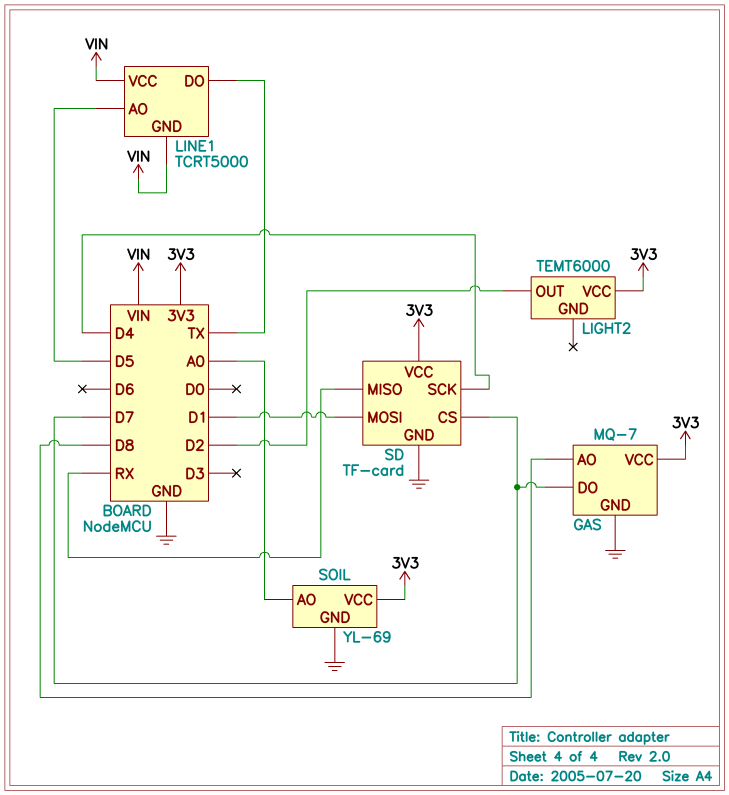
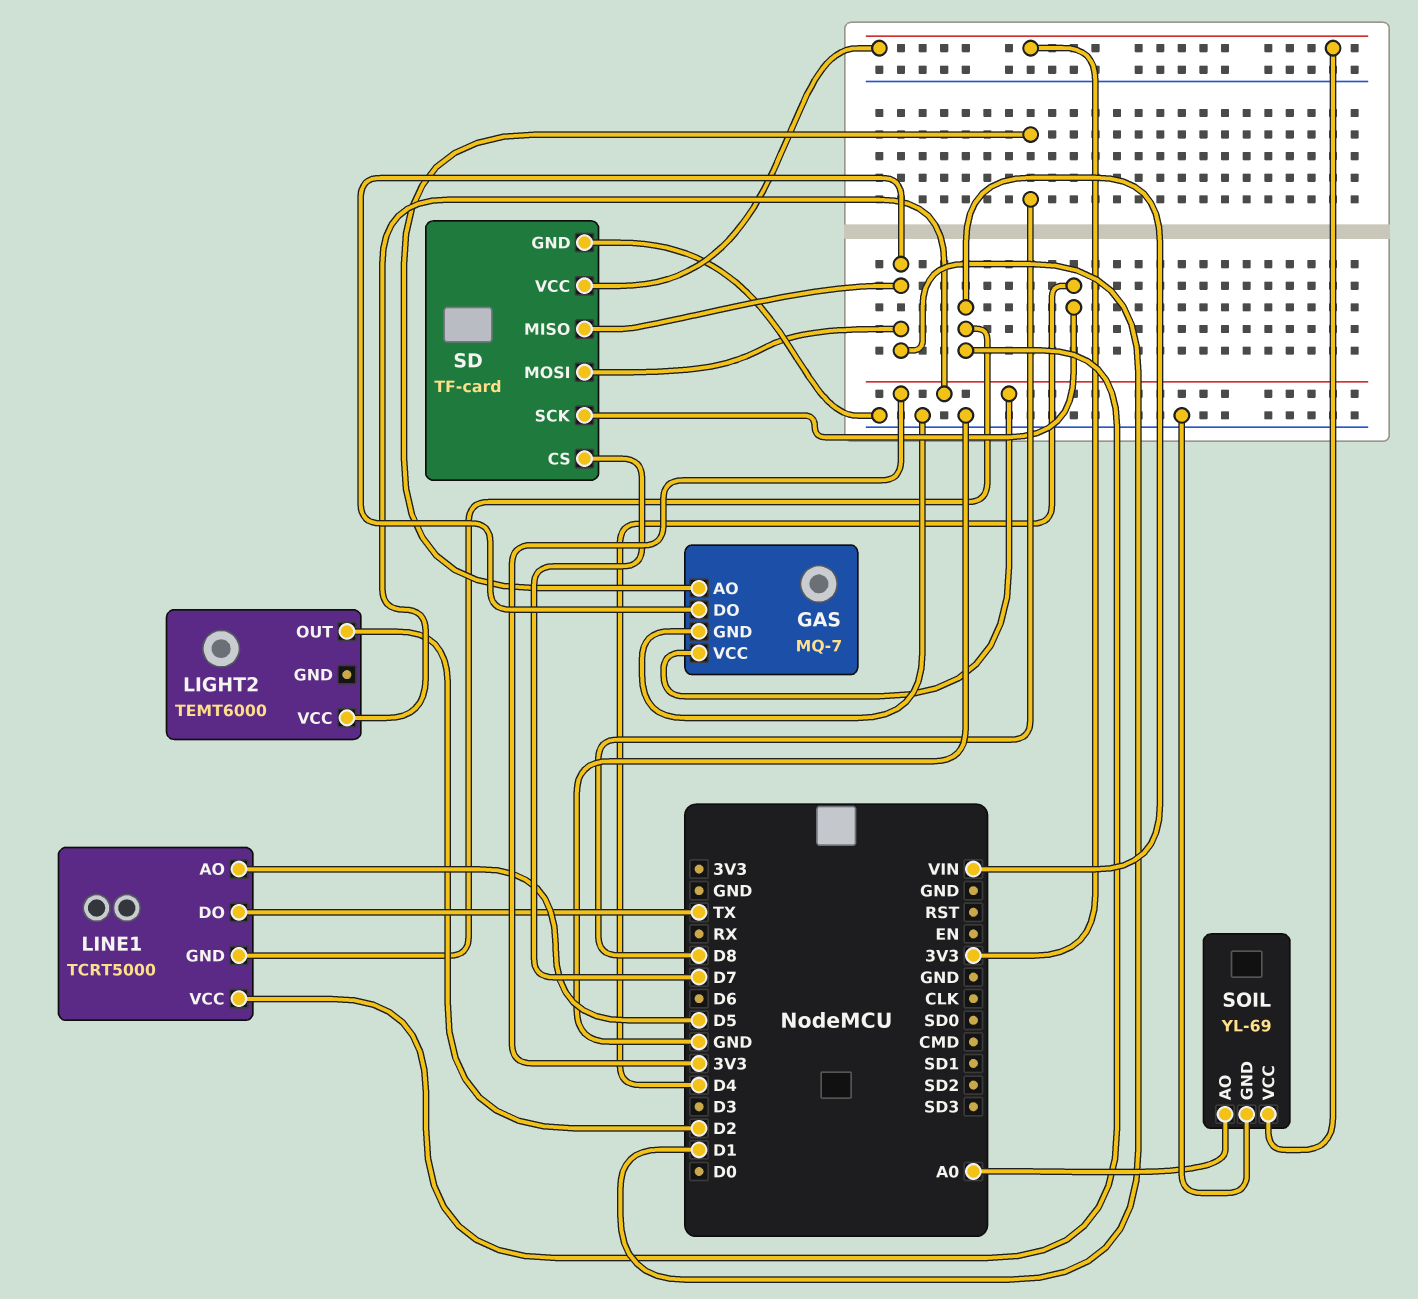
GAS pin DO: D7 -> D1
SD pin MISO: RX -> D1

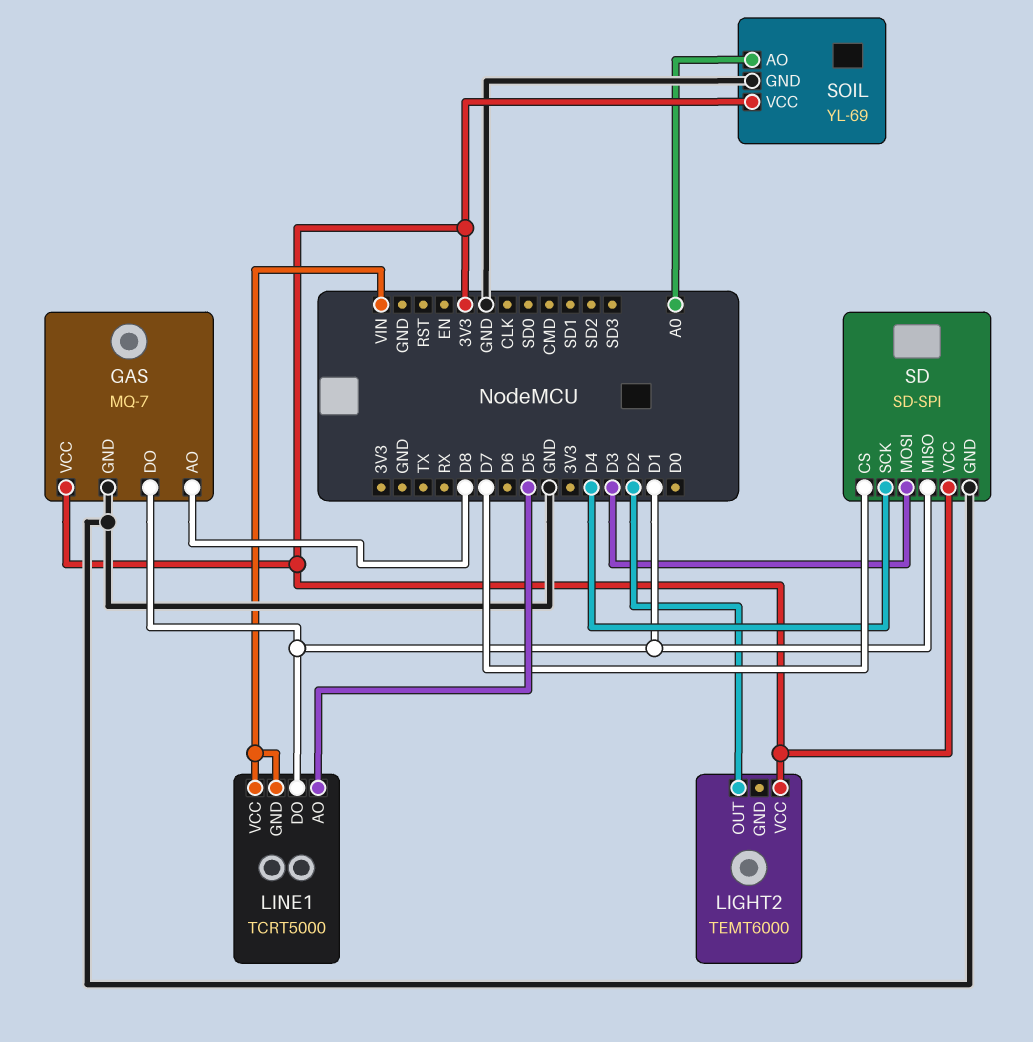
LINE1 pin DO: TX -> D1
SD: TF-card -> SD-SPI
SD pin MOSI: D1 -> D3

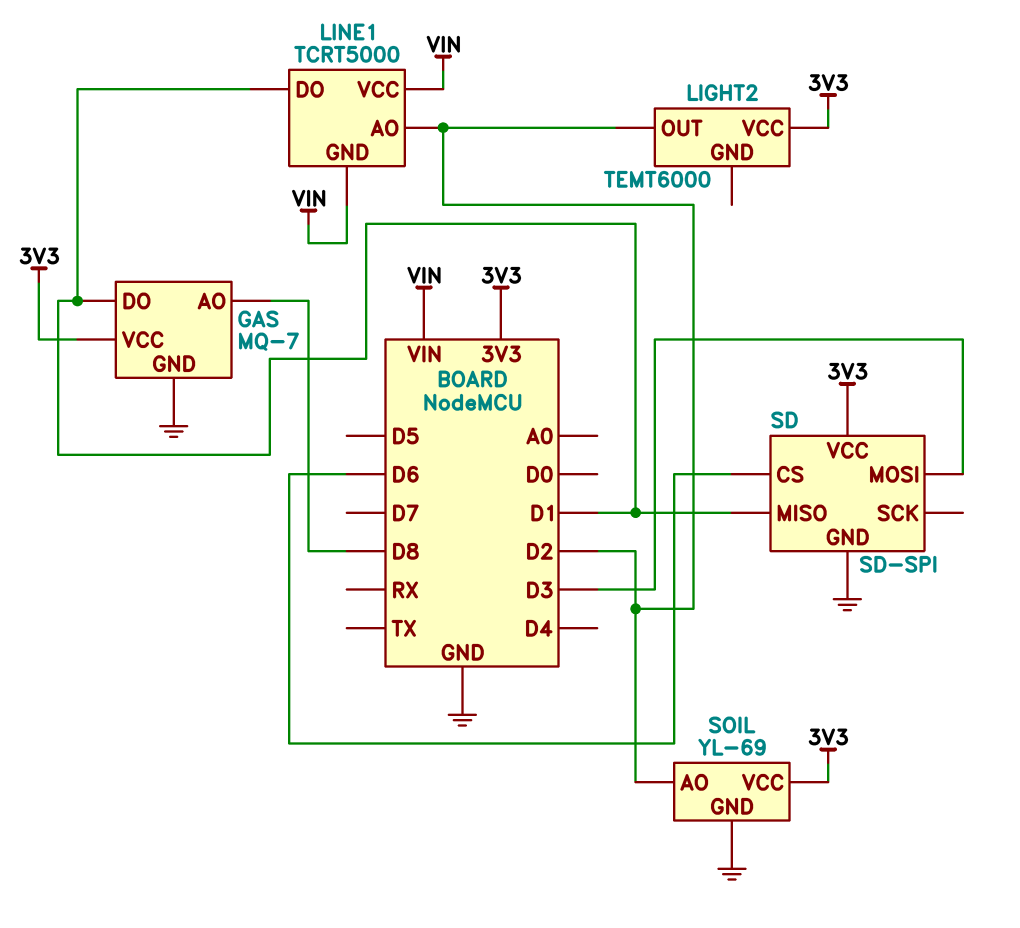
LINE1 pin AO: D5 -> D2
SD pin CS: D7 -> D6
SD pin SCK: D4 -> none
SOIL pin AO: A0 -> D2

